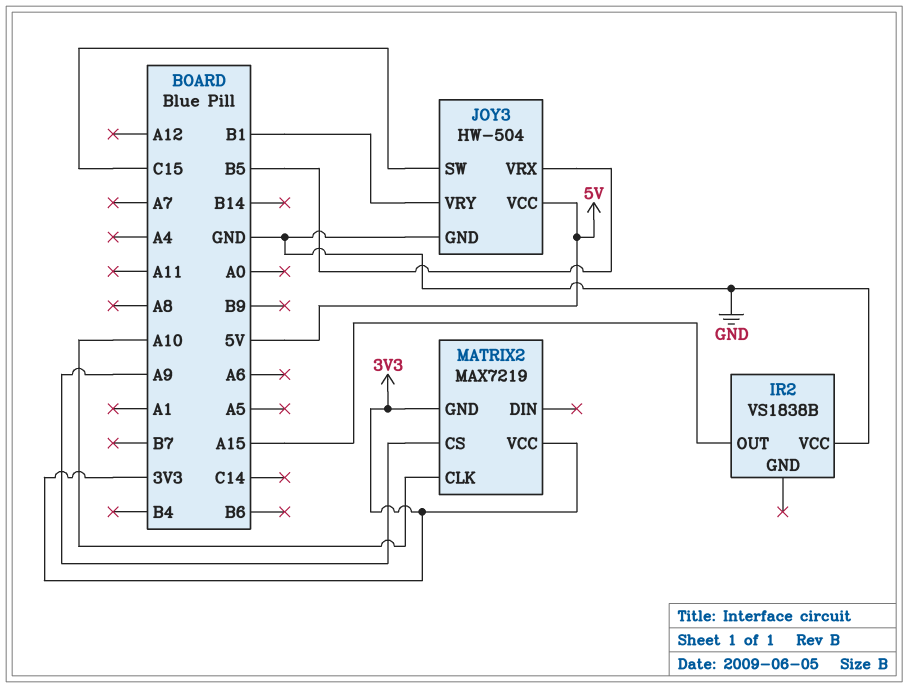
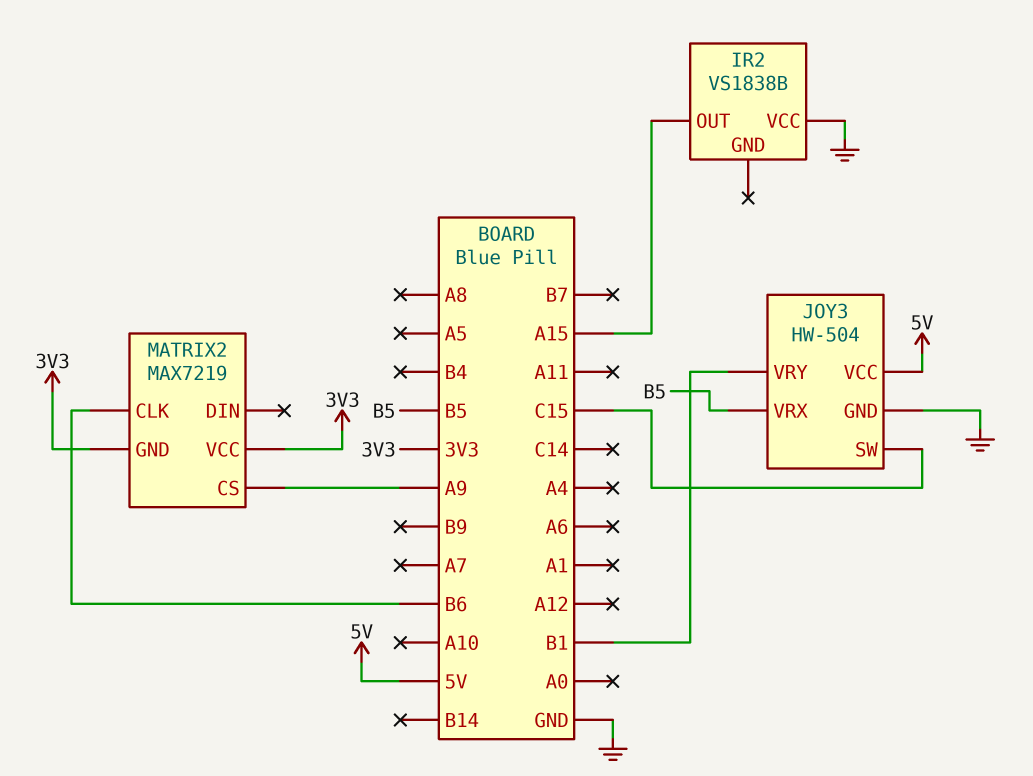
MATRIX2 pin CLK: A10 -> B6

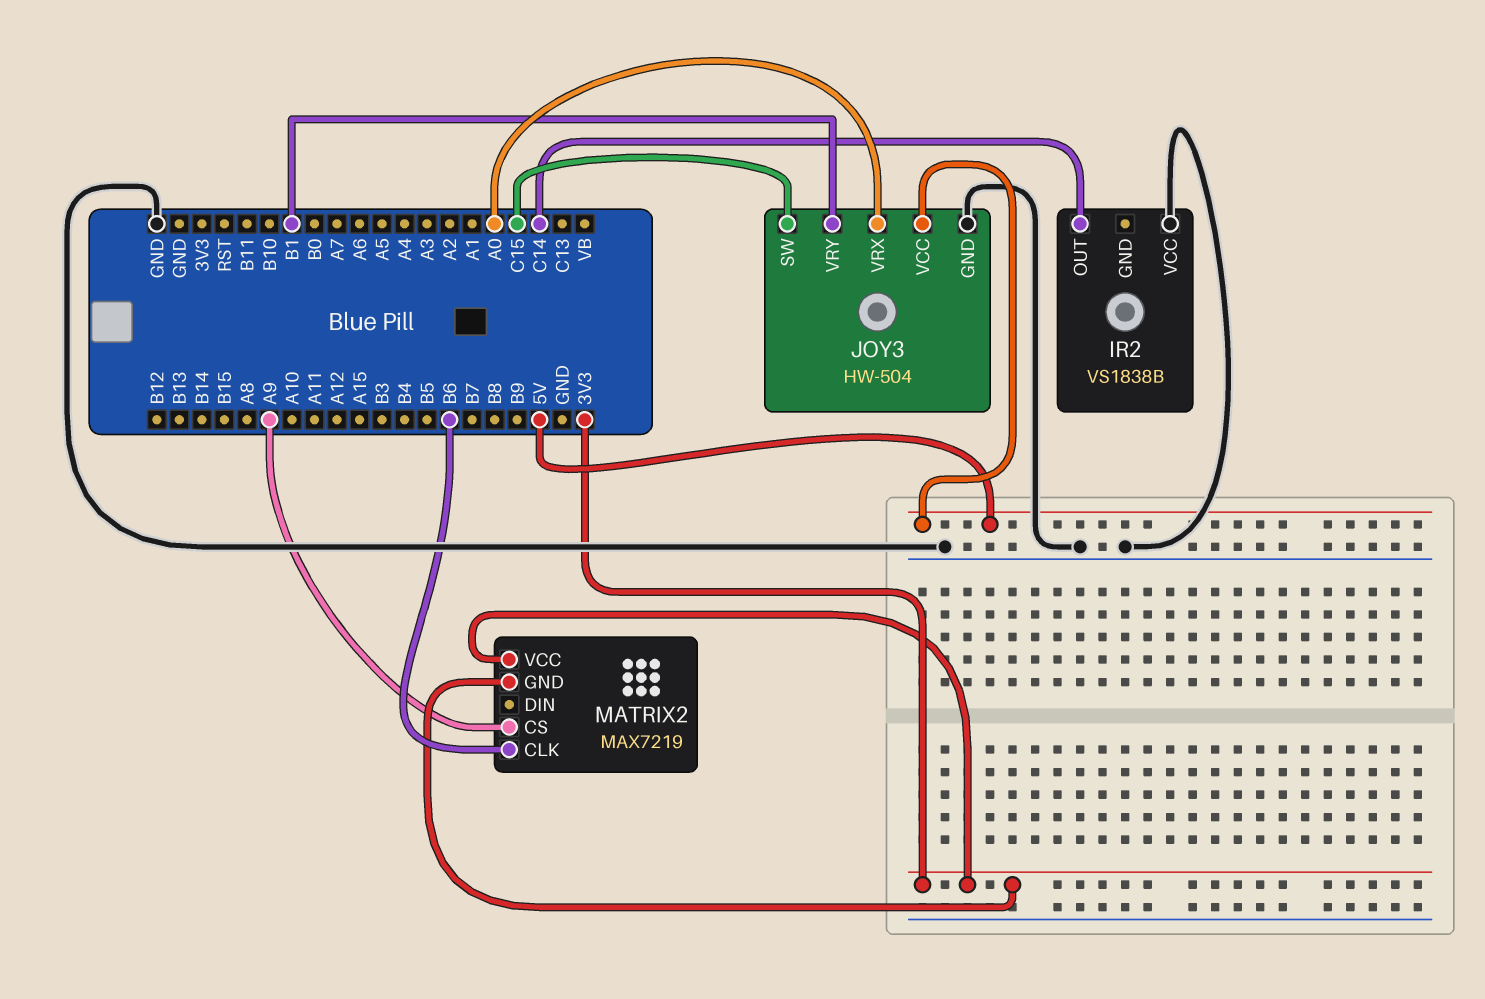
IR2 pin OUT: A15 -> C14
JOY3 pin VRX: B5 -> A0

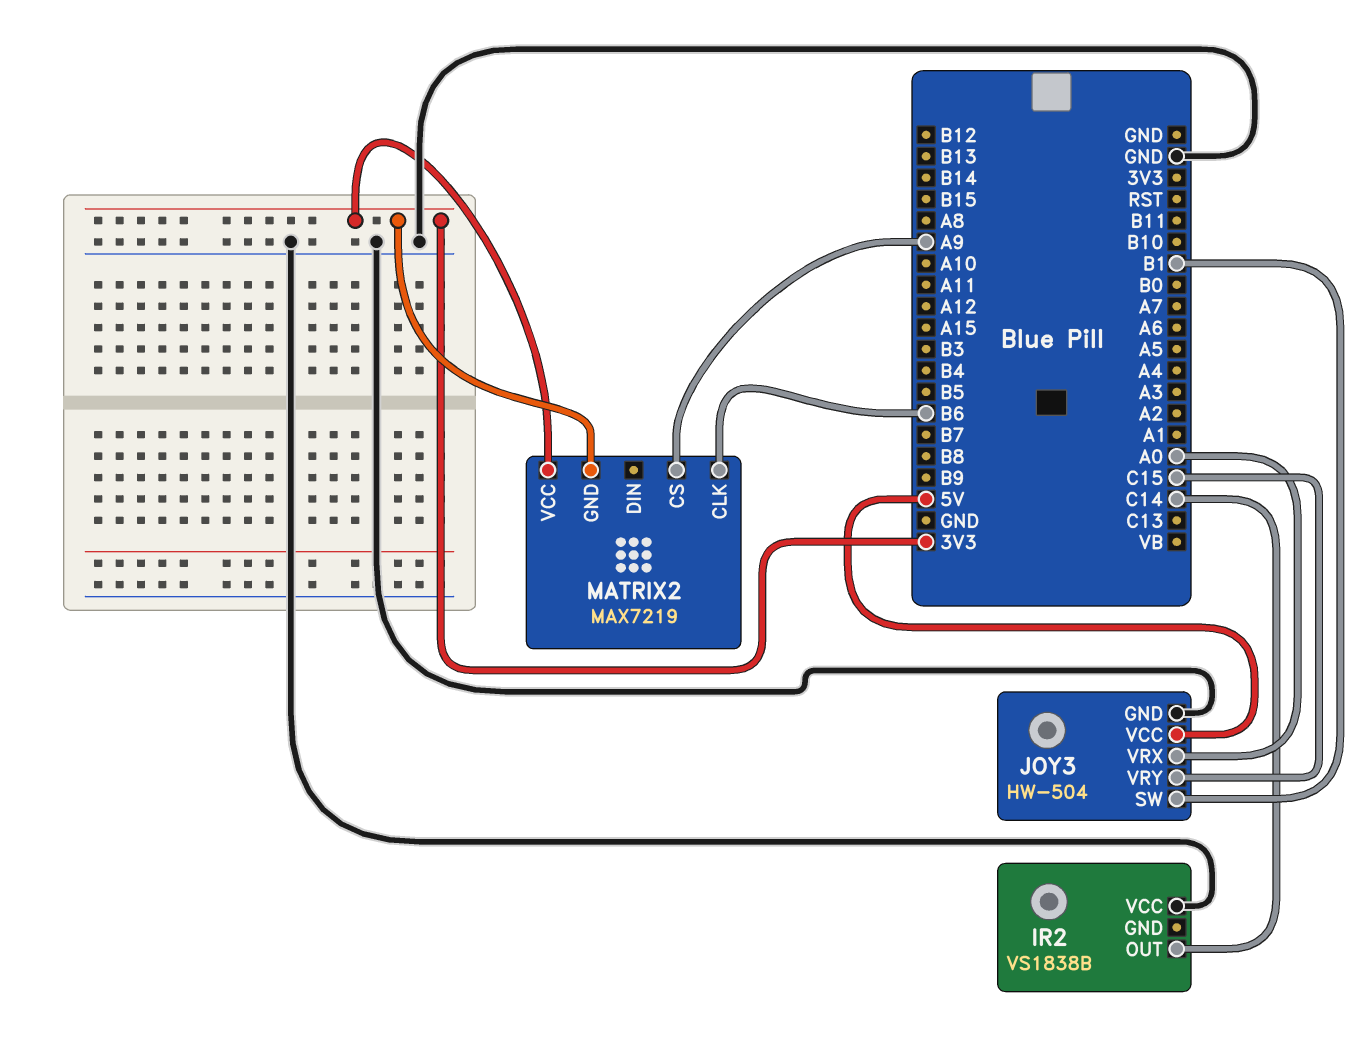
JOY3 pin SW: C15 -> B1
JOY3 pin VRY: B1 -> C15

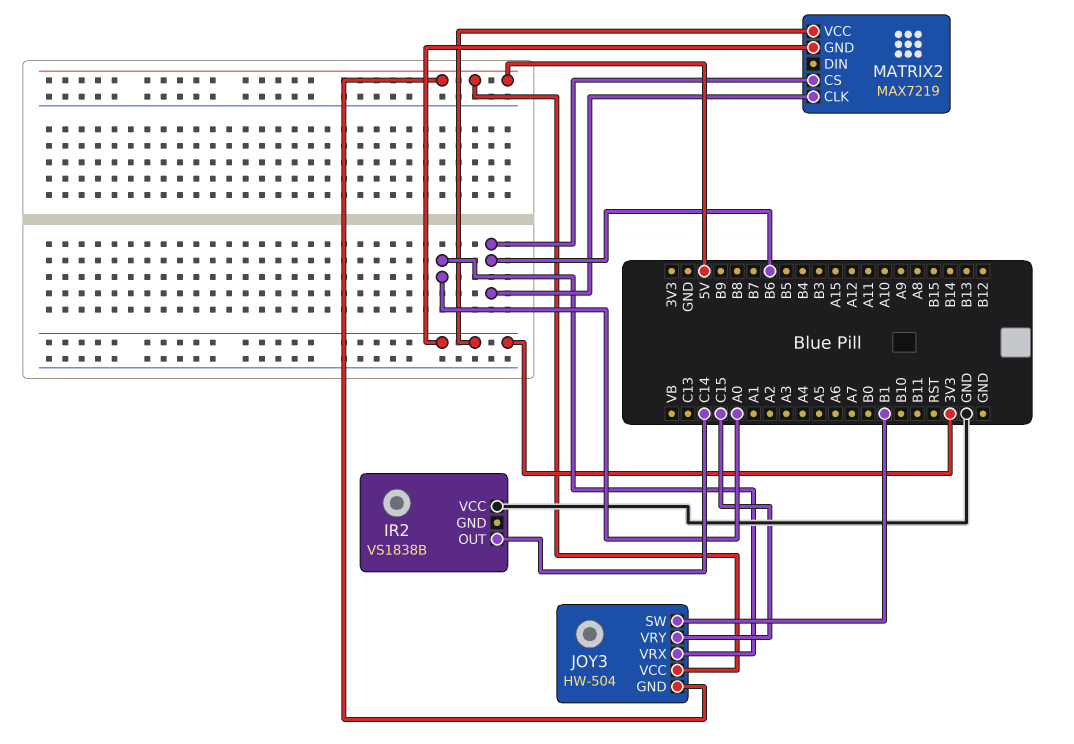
JOY3 pin GND: GND -> 5V
MATRIX2 pin CS: A9 -> B6

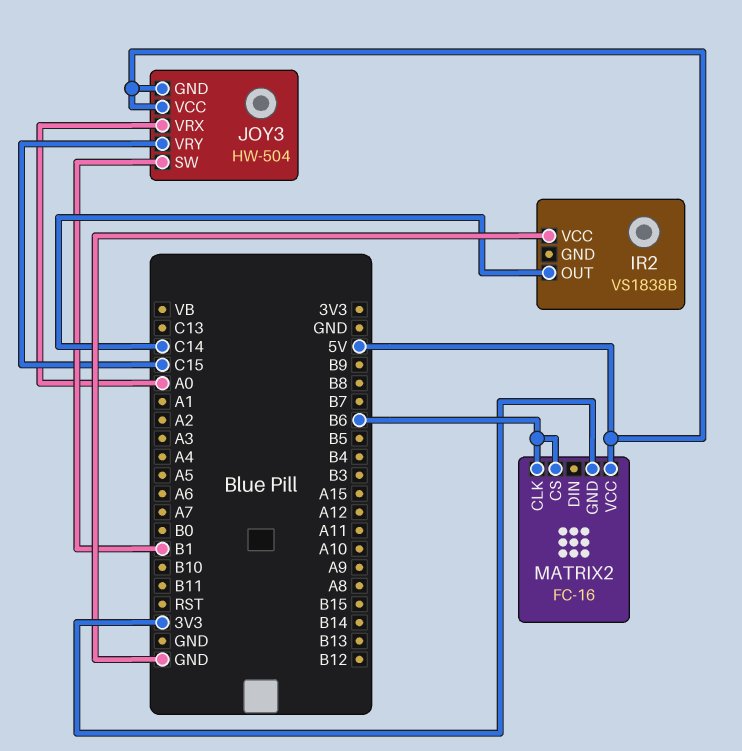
MATRIX2: MAX7219 -> FC-16
MATRIX2 pin VCC: 3V3 -> 5V

